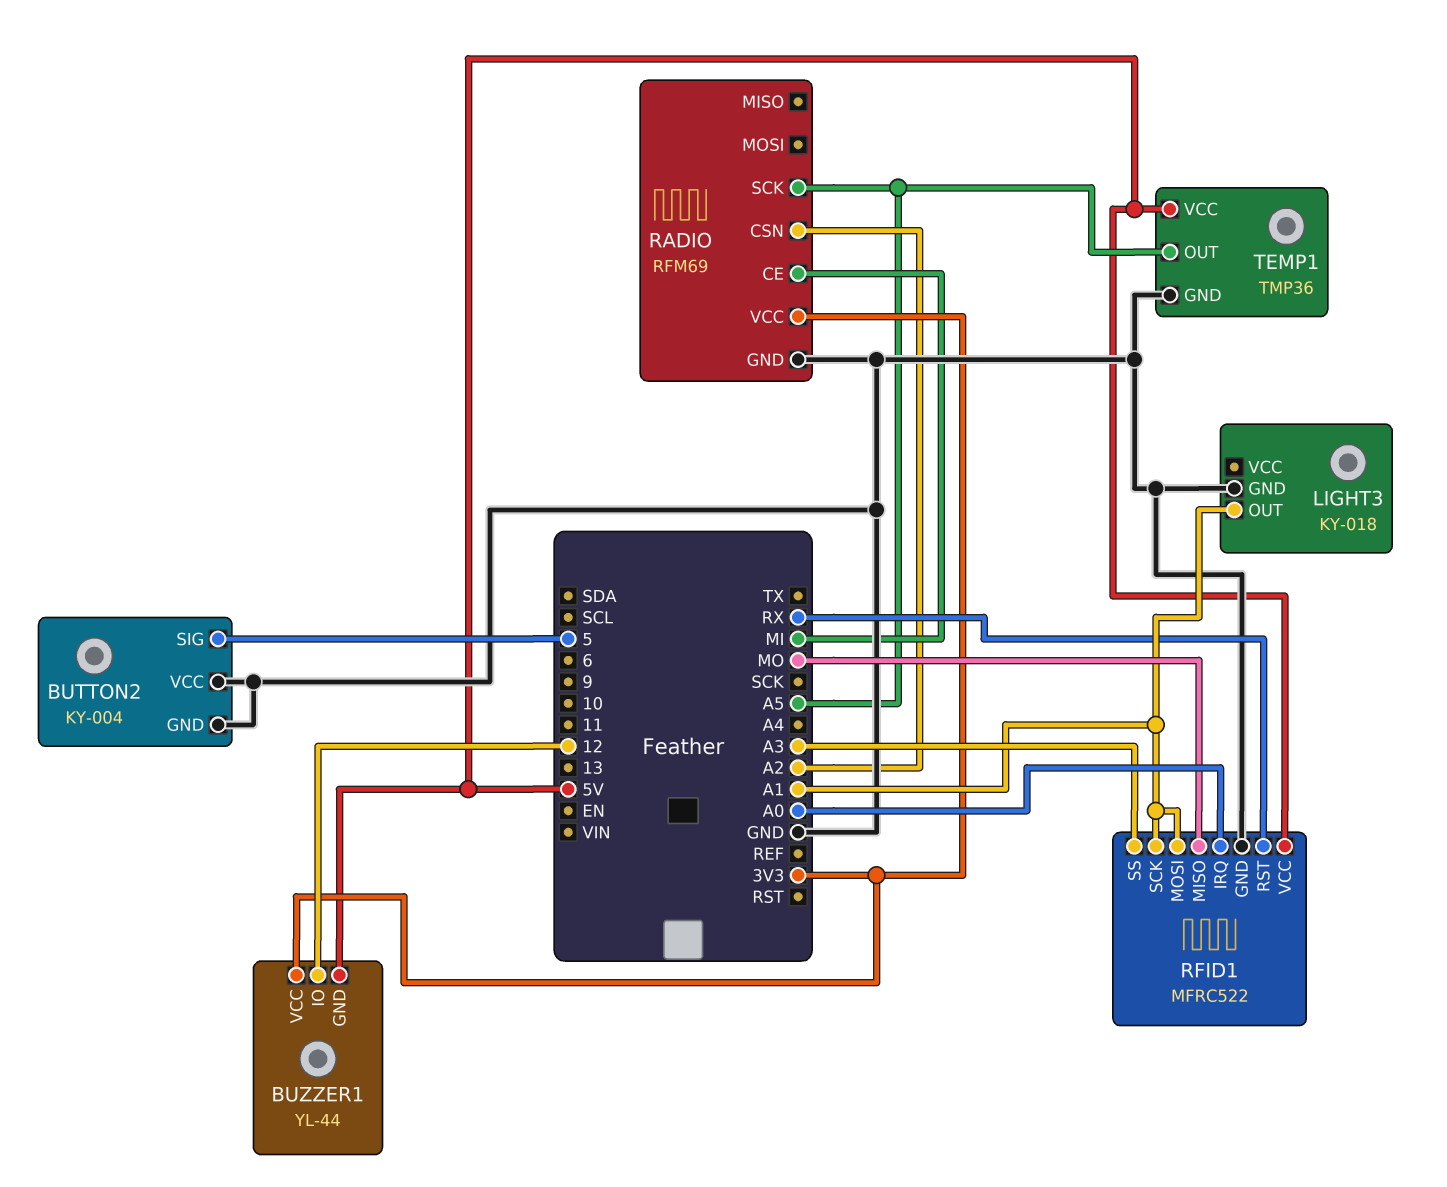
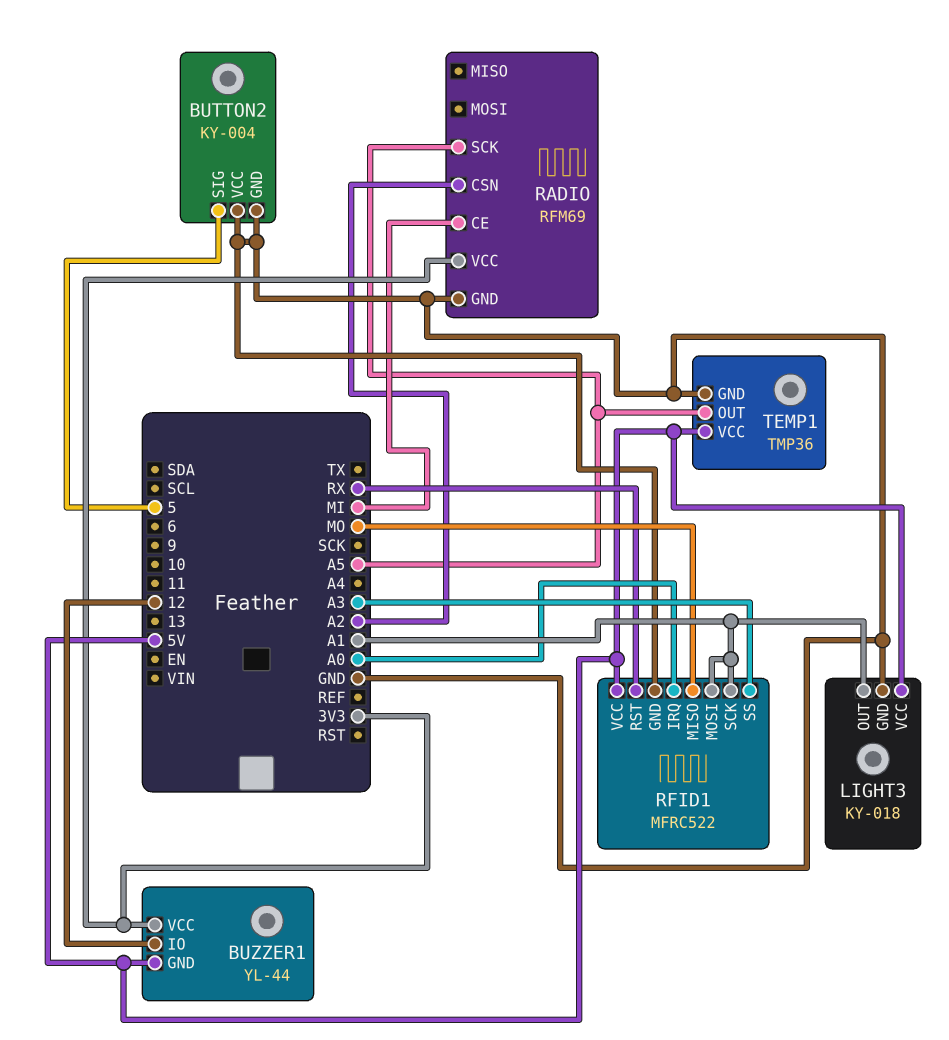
LIGHT3 pin VCC: none -> 5V

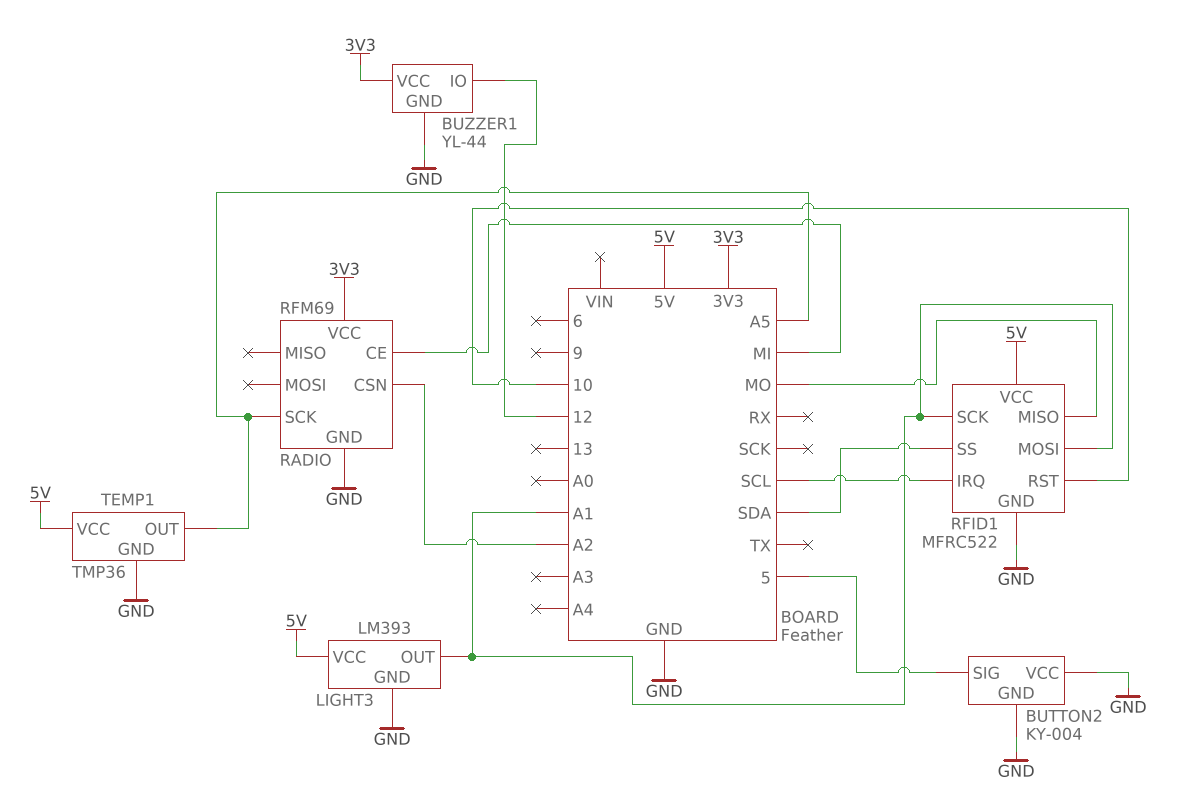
BUZZER1 pin GND: 5V -> GND
LIGHT3: KY-018 -> LM393
RFID1 pin IRQ: A0 -> SCL
RFID1 pin RST: RX -> 10
RFID1 pin SS: A3 -> SDA

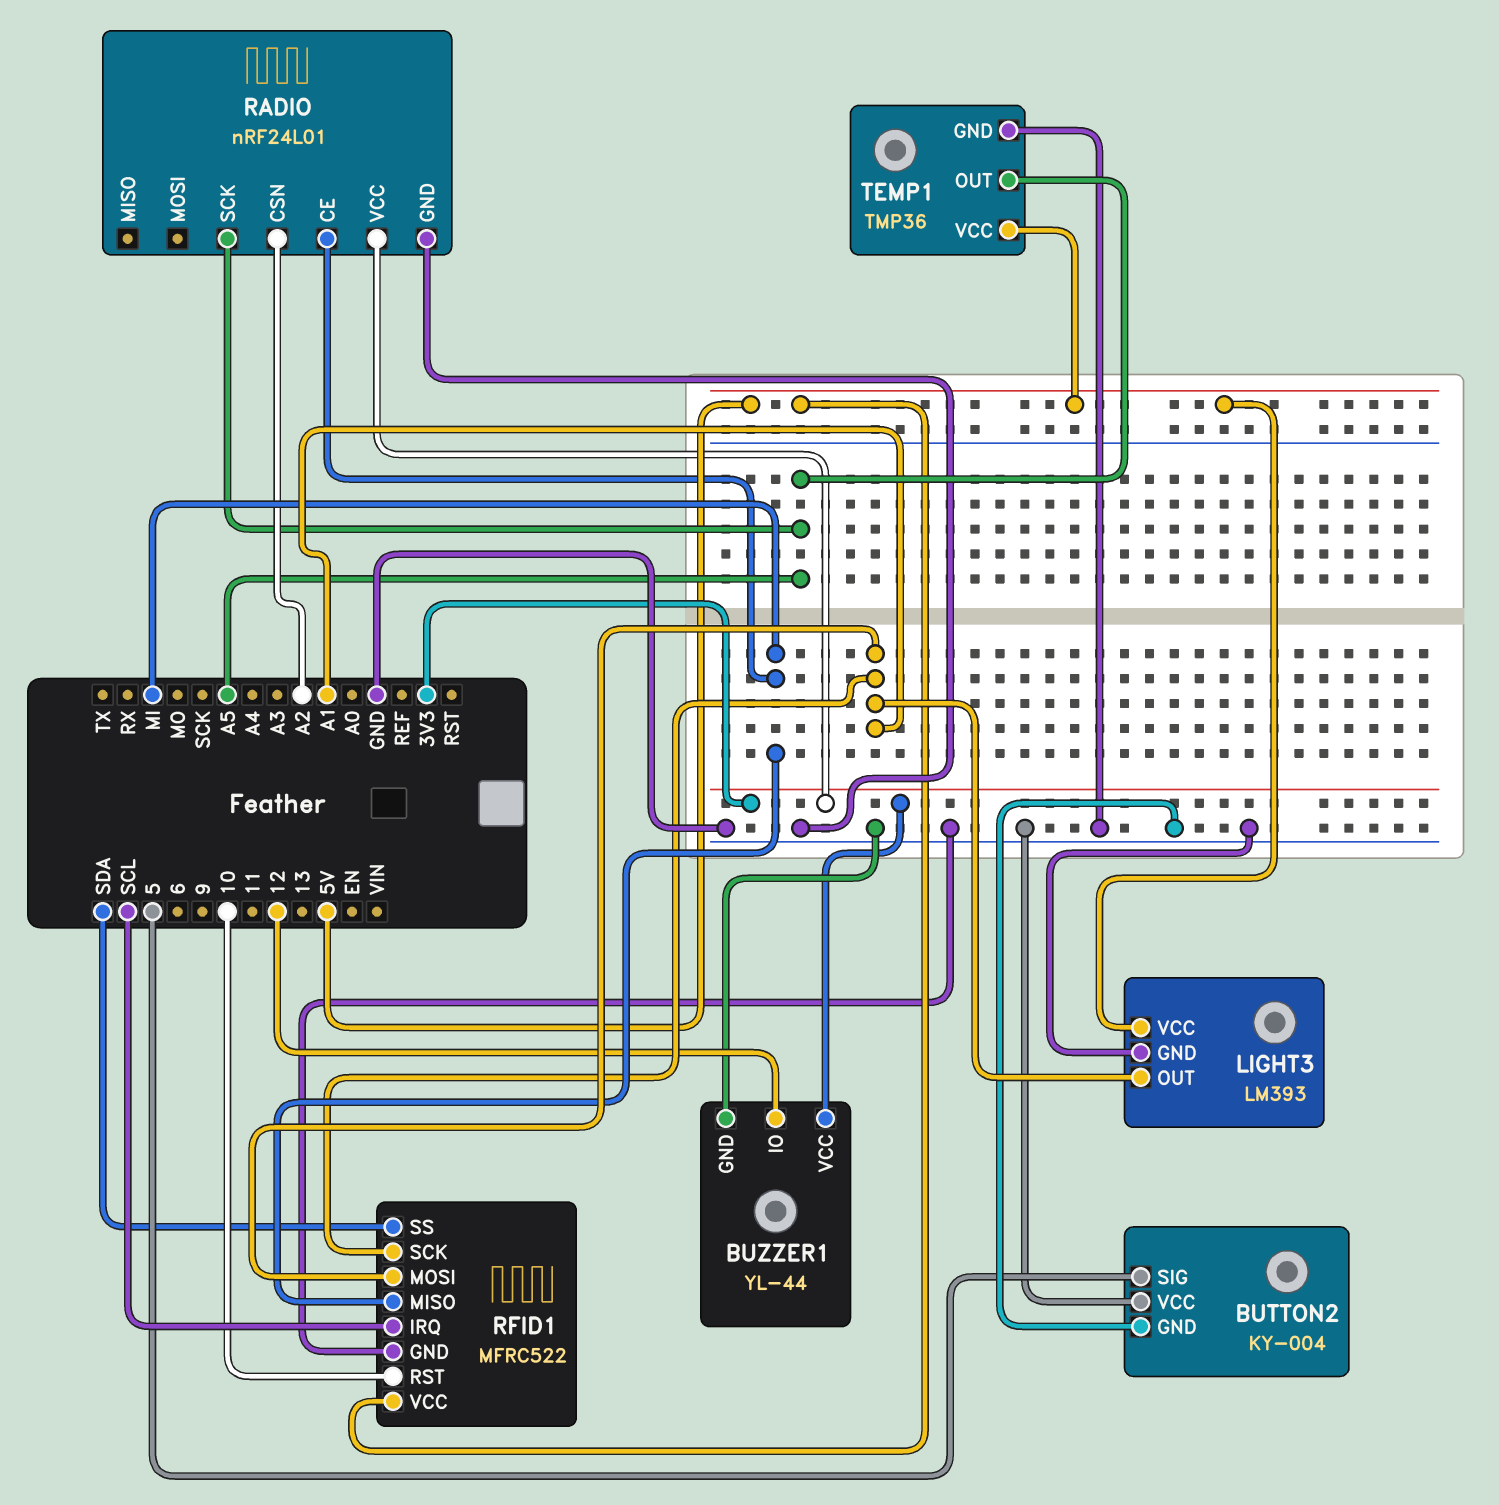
RADIO: RFM69 -> nRF24L01
RFID1 pin MISO: MO -> MI

